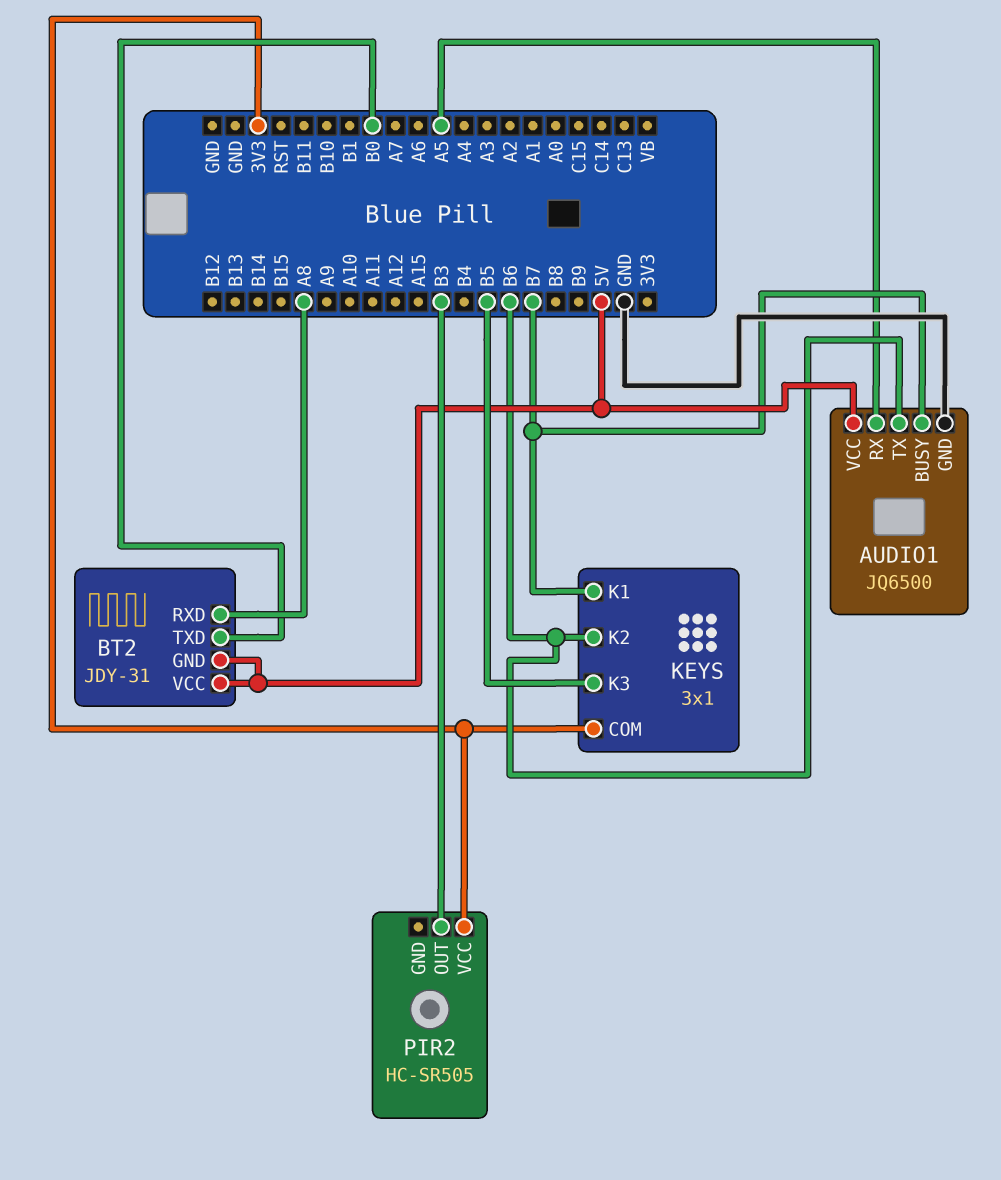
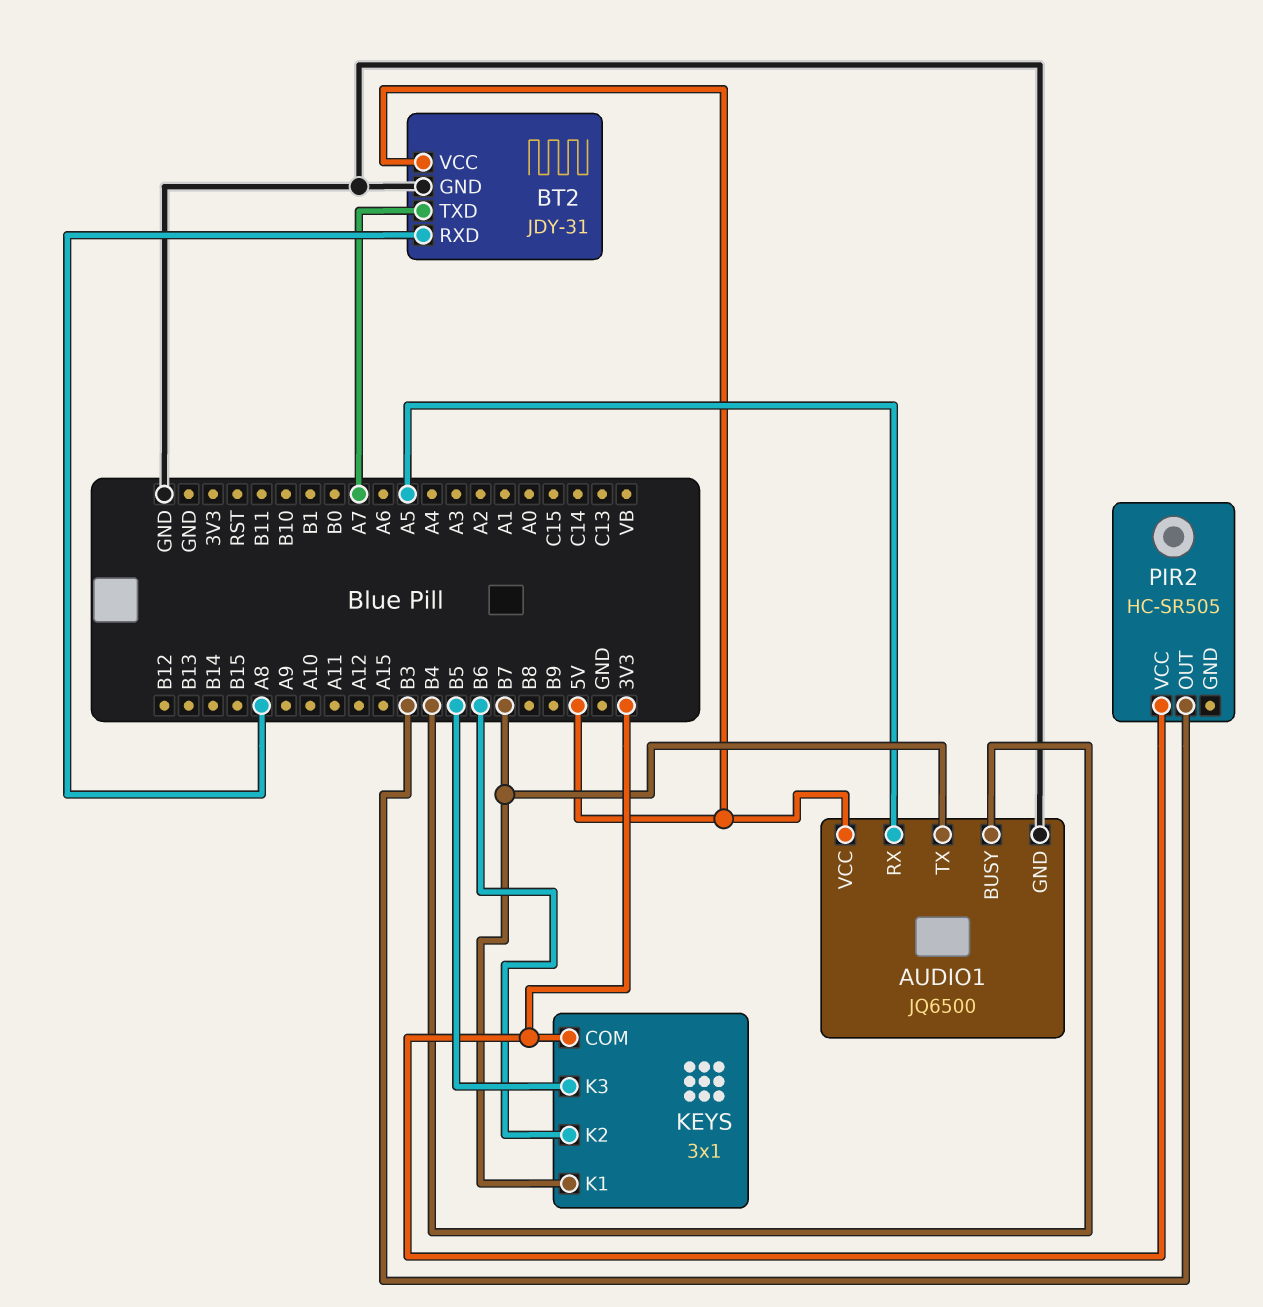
AUDIO1 pin BUSY: B7 -> B4
AUDIO1 pin TX: B6 -> B7
BT2 pin GND: 5V -> GND
BT2 pin TXD: B0 -> A7

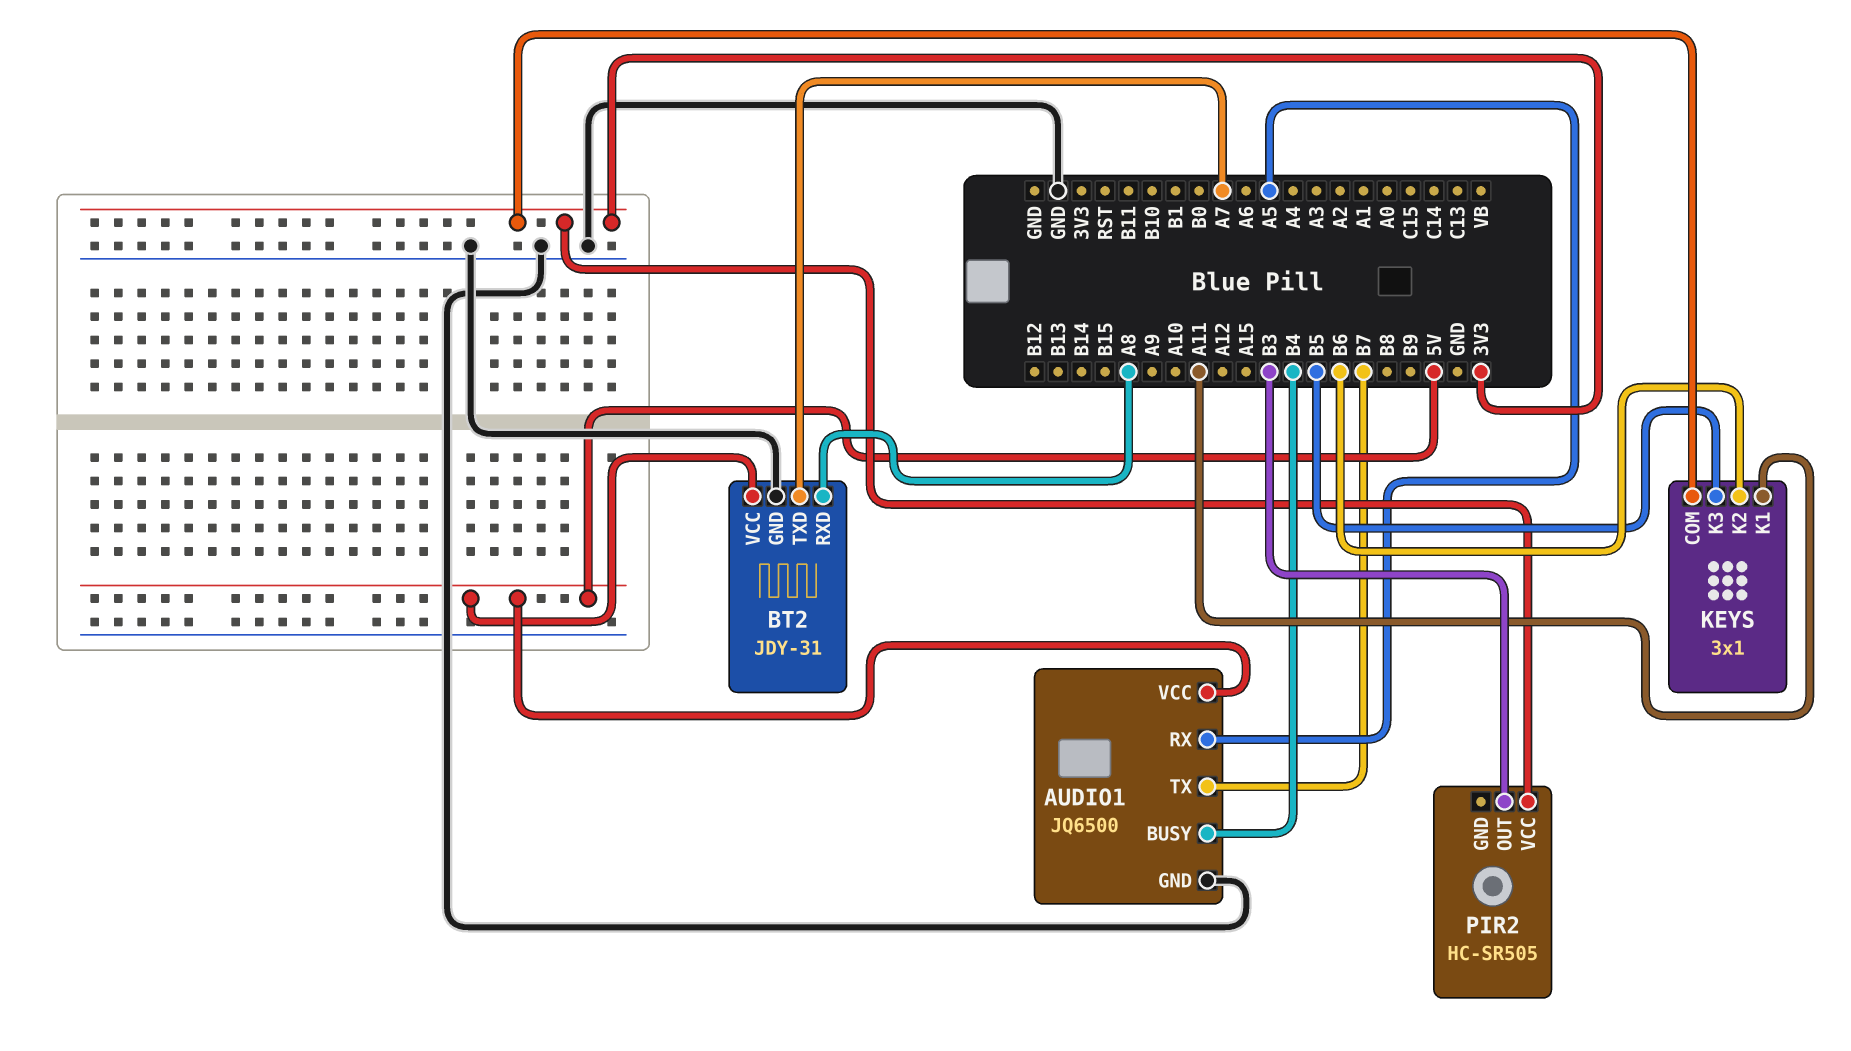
KEYS pin K1: B7 -> A11

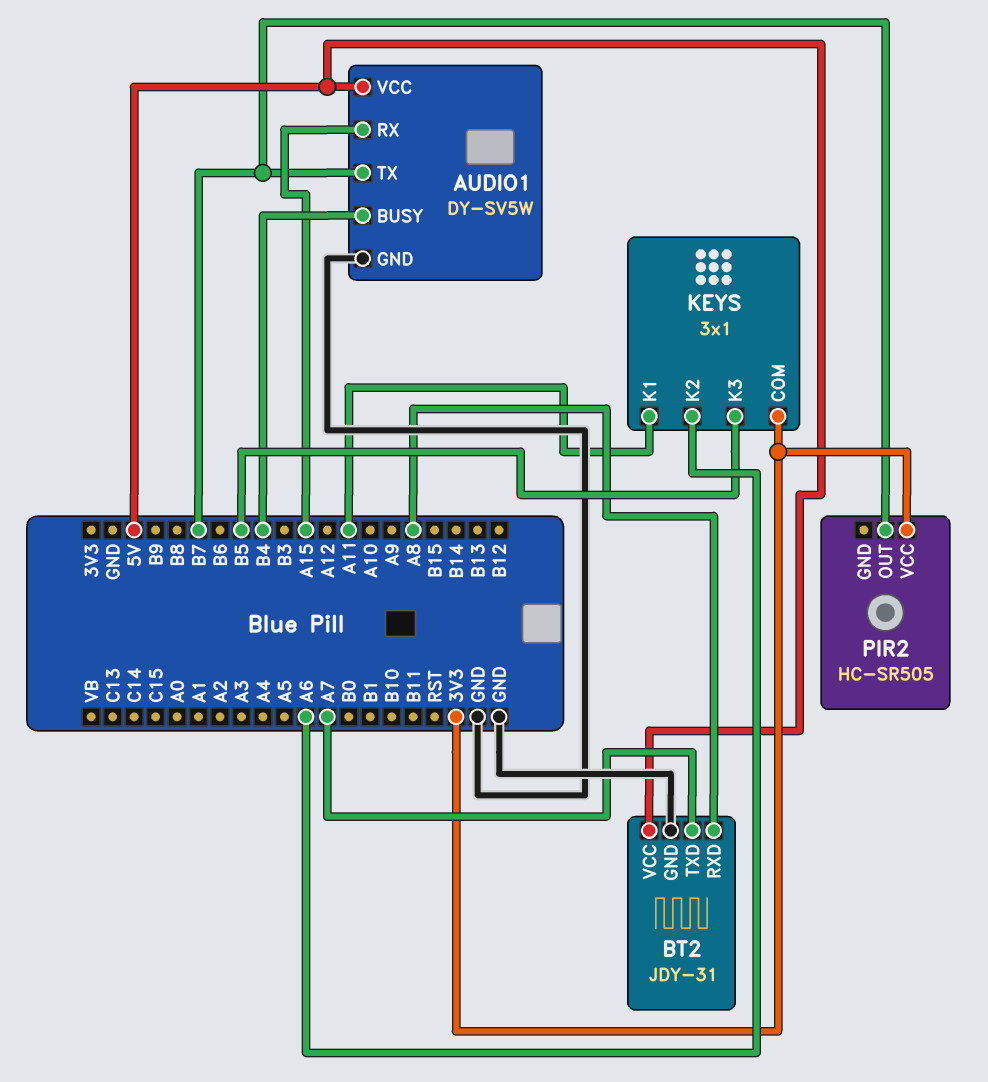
AUDIO1: JQ6500 -> DY-SV5W
AUDIO1 pin RX: A5 -> A15
KEYS pin K2: B6 -> A6
PIR2 pin OUT: B3 -> B7

